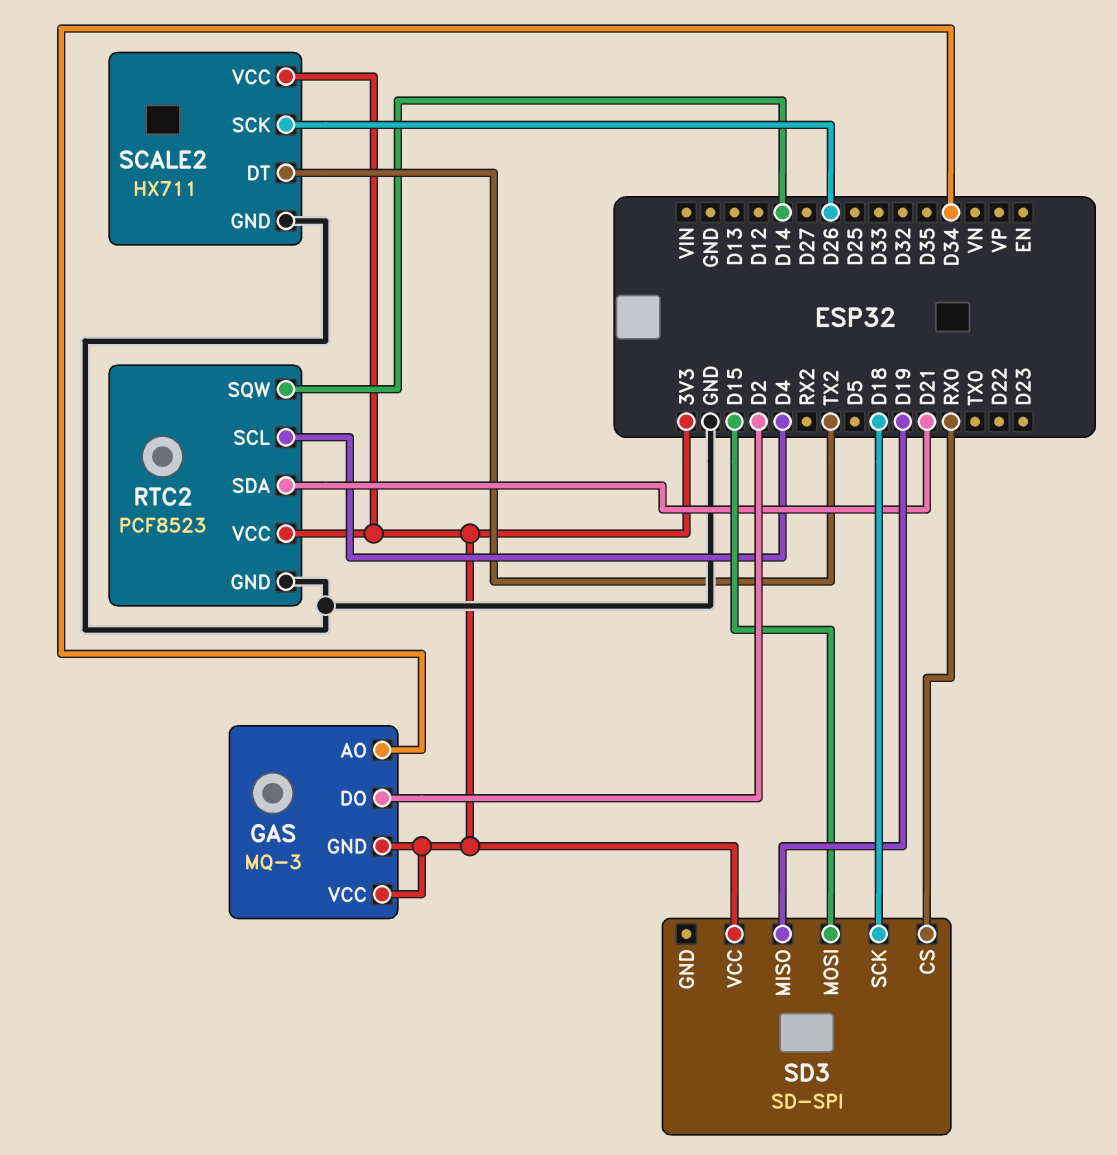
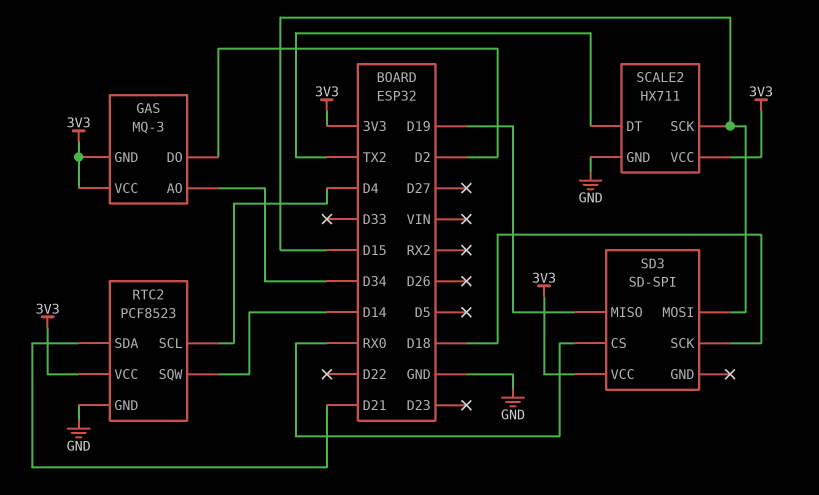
SCALE2 pin SCK: D26 -> D15

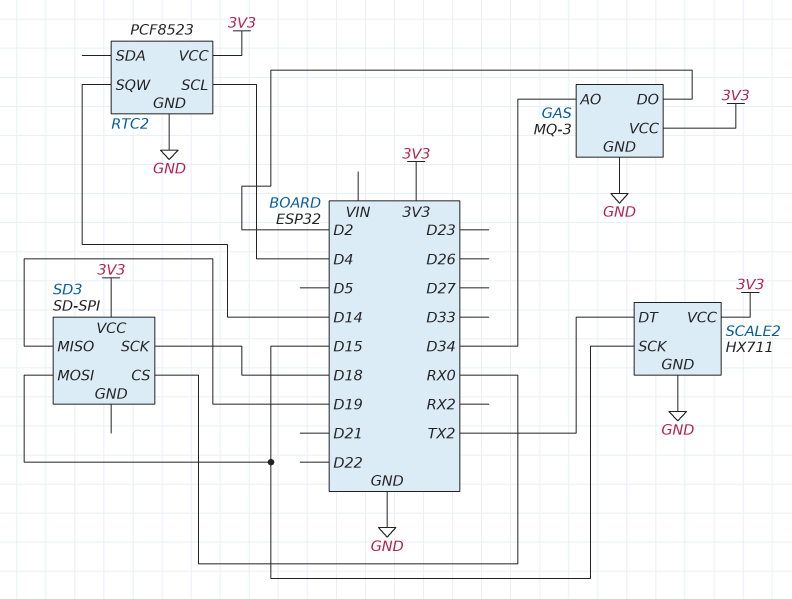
GAS pin GND: 3V3 -> GND
RTC2 pin SDA: D21 -> none

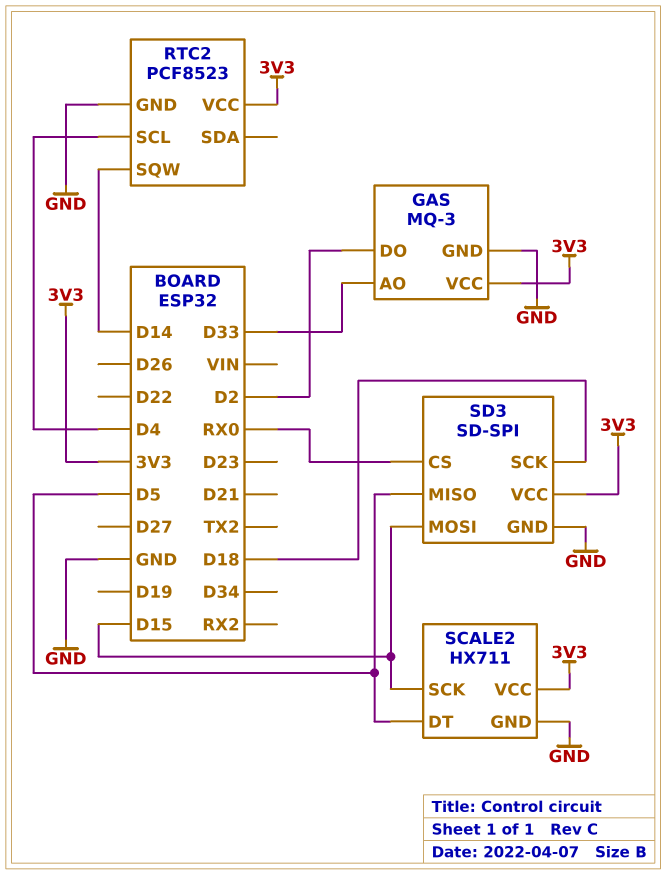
GAS pin AO: D34 -> D33
SCALE2 pin DT: TX2 -> D5
SD3 pin GND: none -> GND
SD3 pin MISO: D19 -> D5

